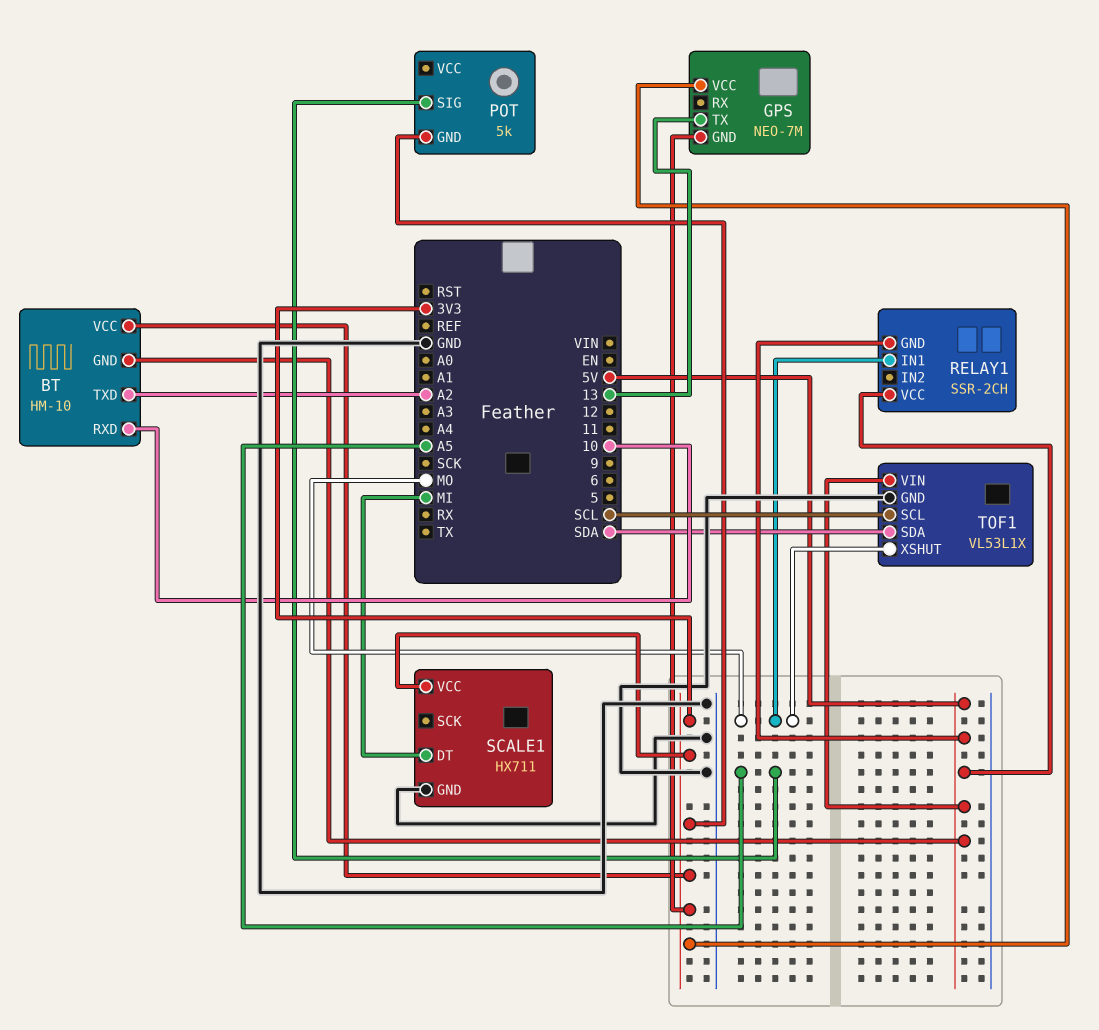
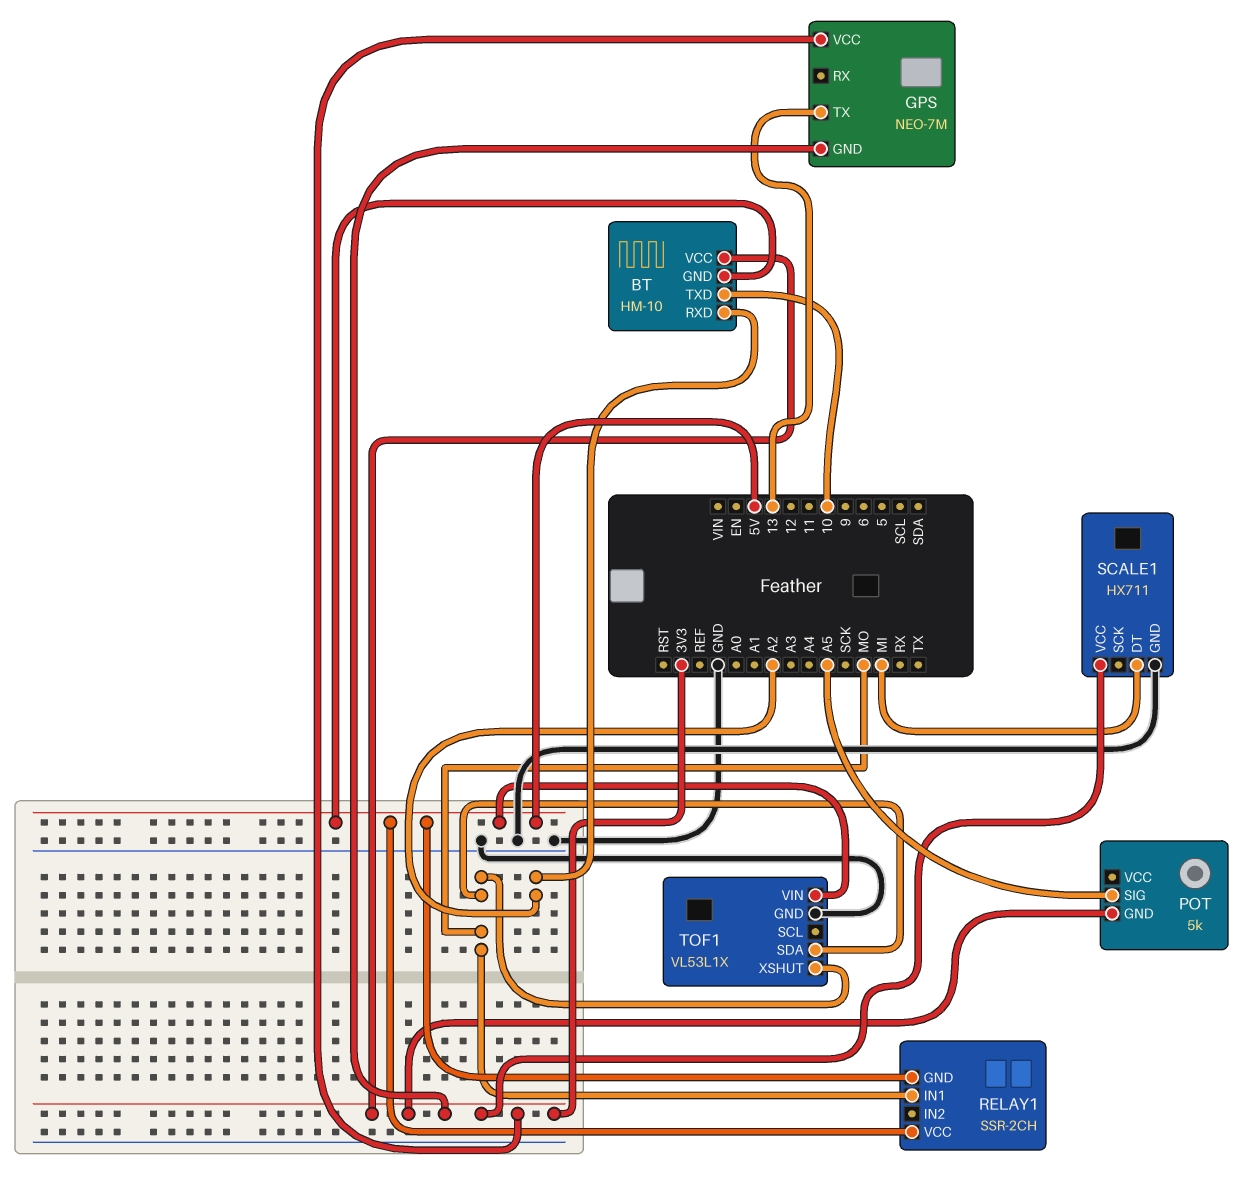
BT pin RXD: 10 -> A2
BT pin TXD: A2 -> 10
TOF1 pin SCL: SCL -> none
TOF1 pin SDA: SDA -> MO

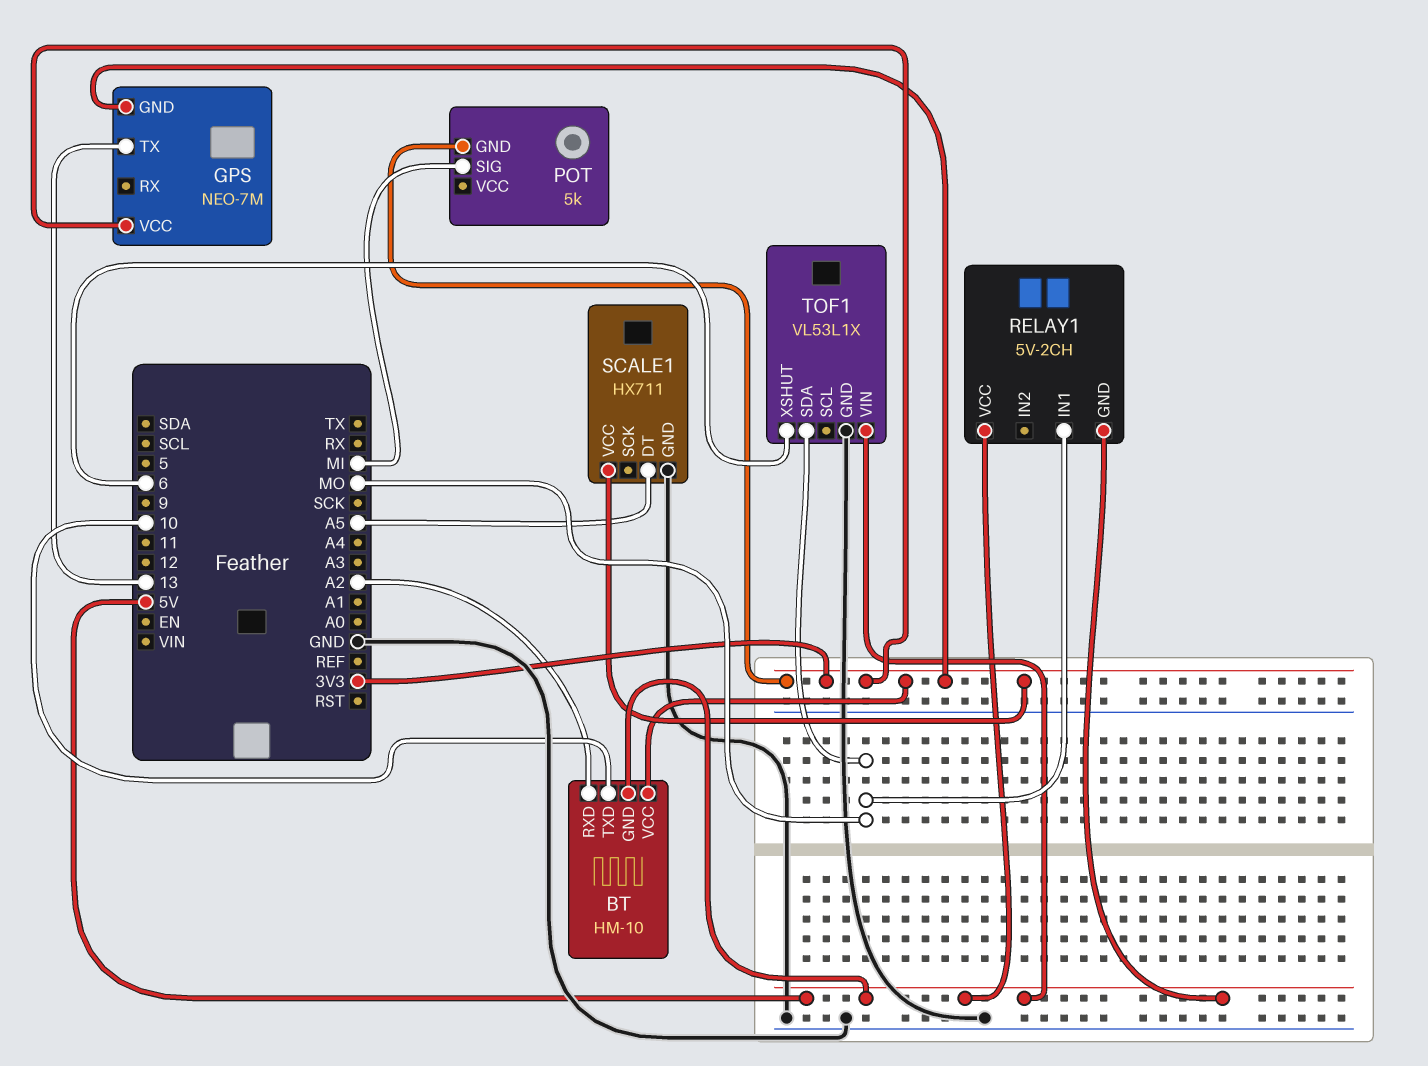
POT pin SIG: A5 -> MI
RELAY1: SSR-2CH -> 5V-2CH
SCALE1 pin DT: MI -> A5
TOF1 pin XSHUT: MO -> 6

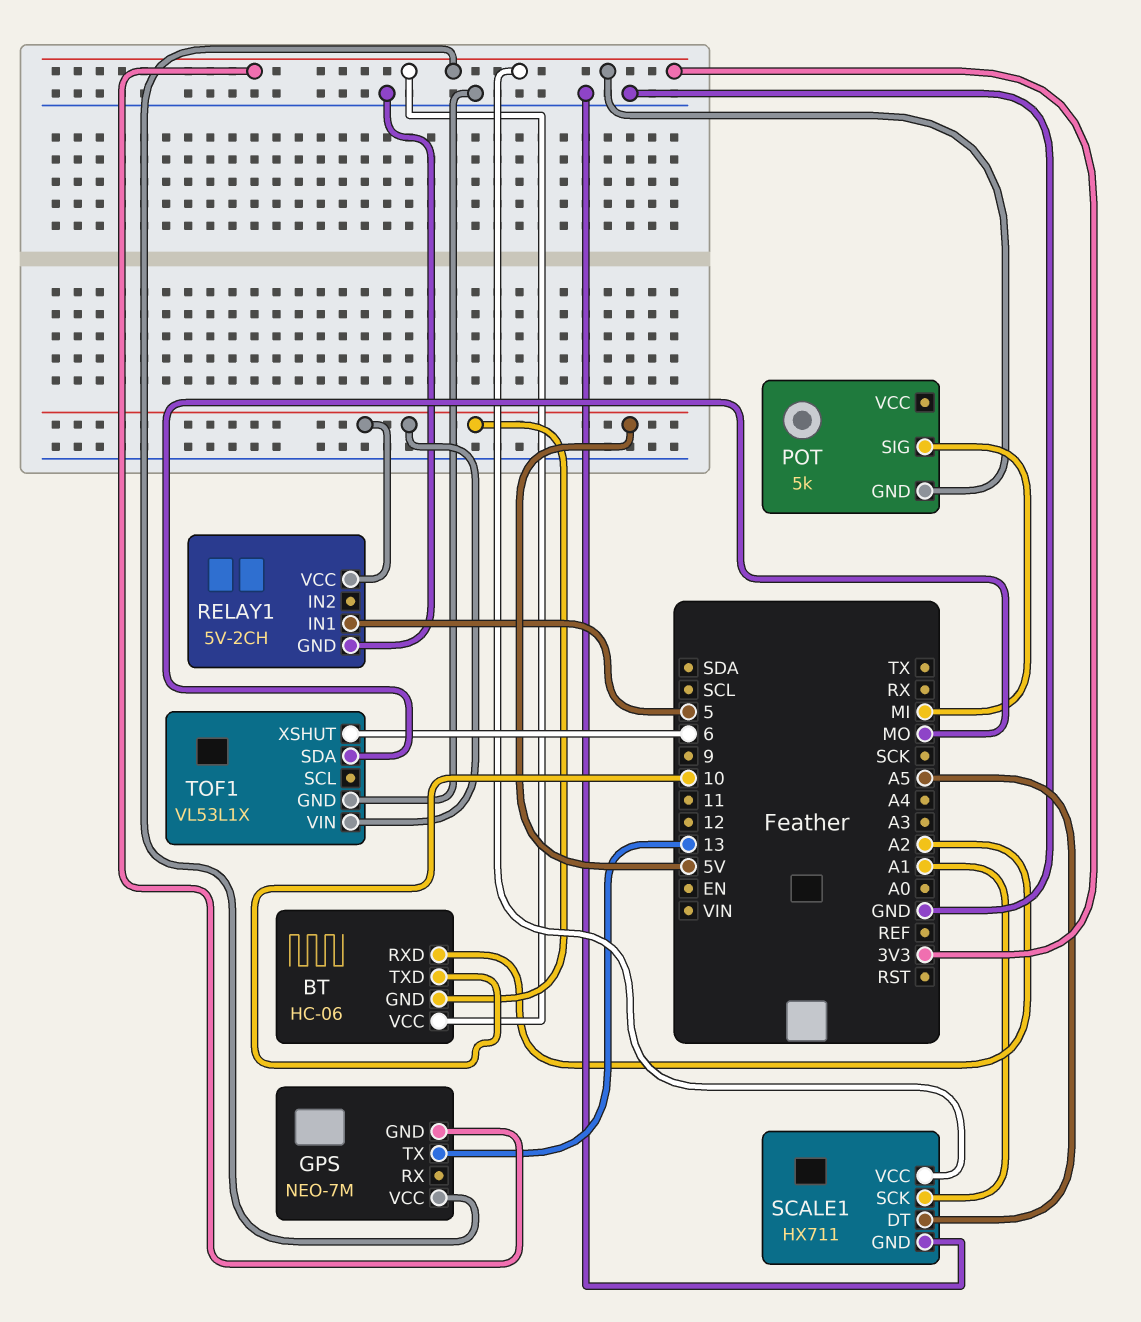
BT: HM-10 -> HC-06
RELAY1 pin GND: 5V -> GND
RELAY1 pin IN1: MO -> 5
SCALE1 pin SCK: none -> A1

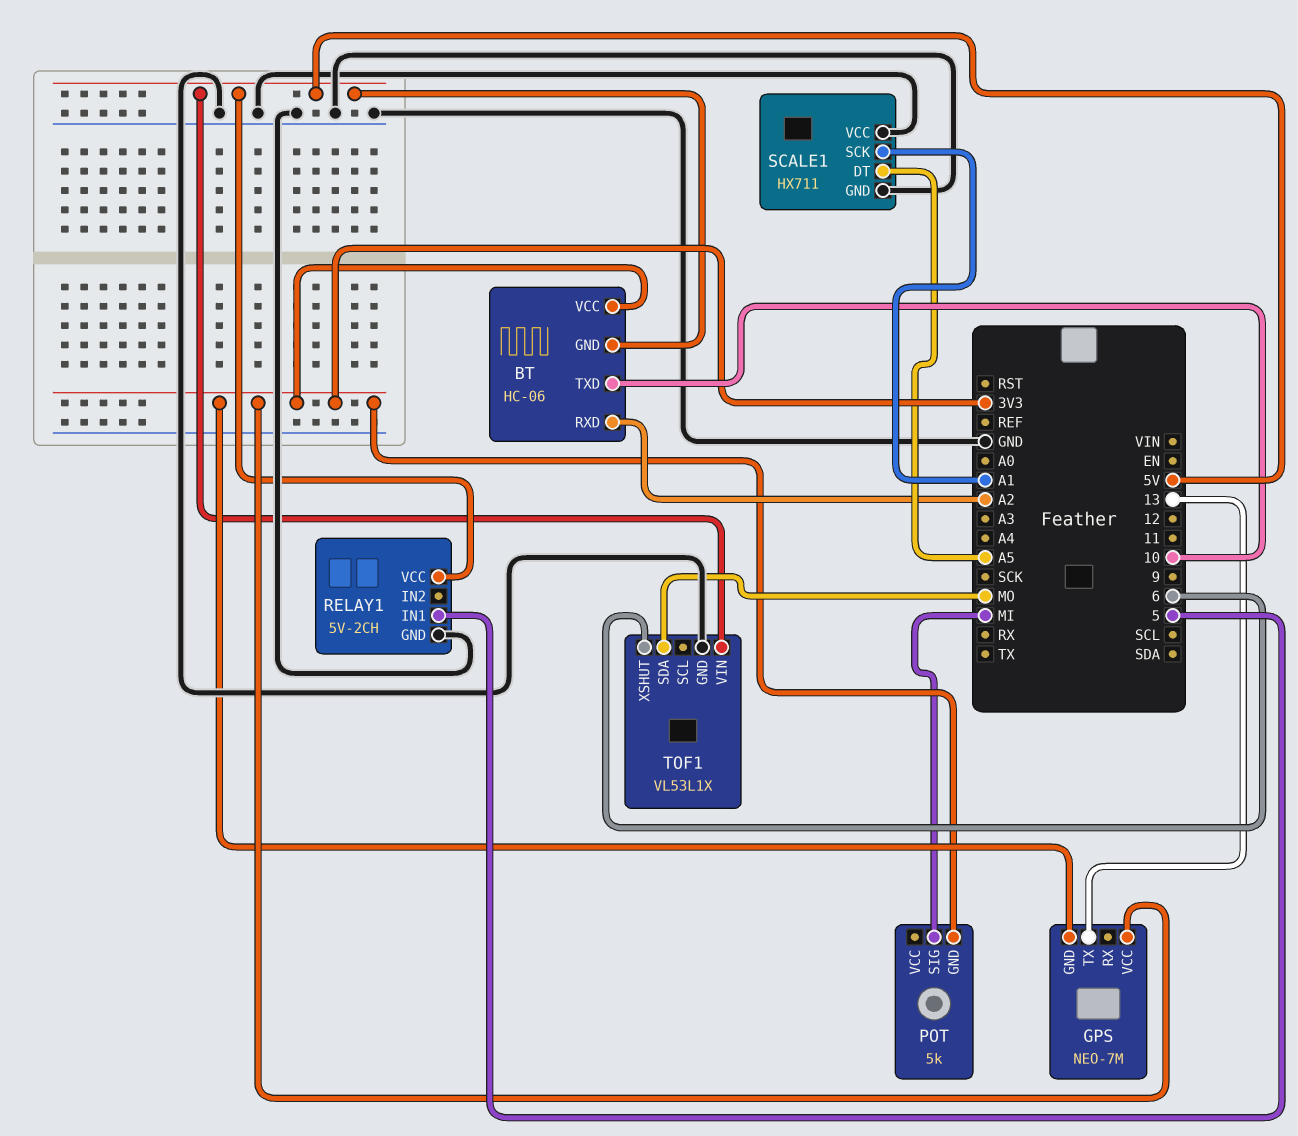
SCALE1 pin VCC: 3V3 -> GND

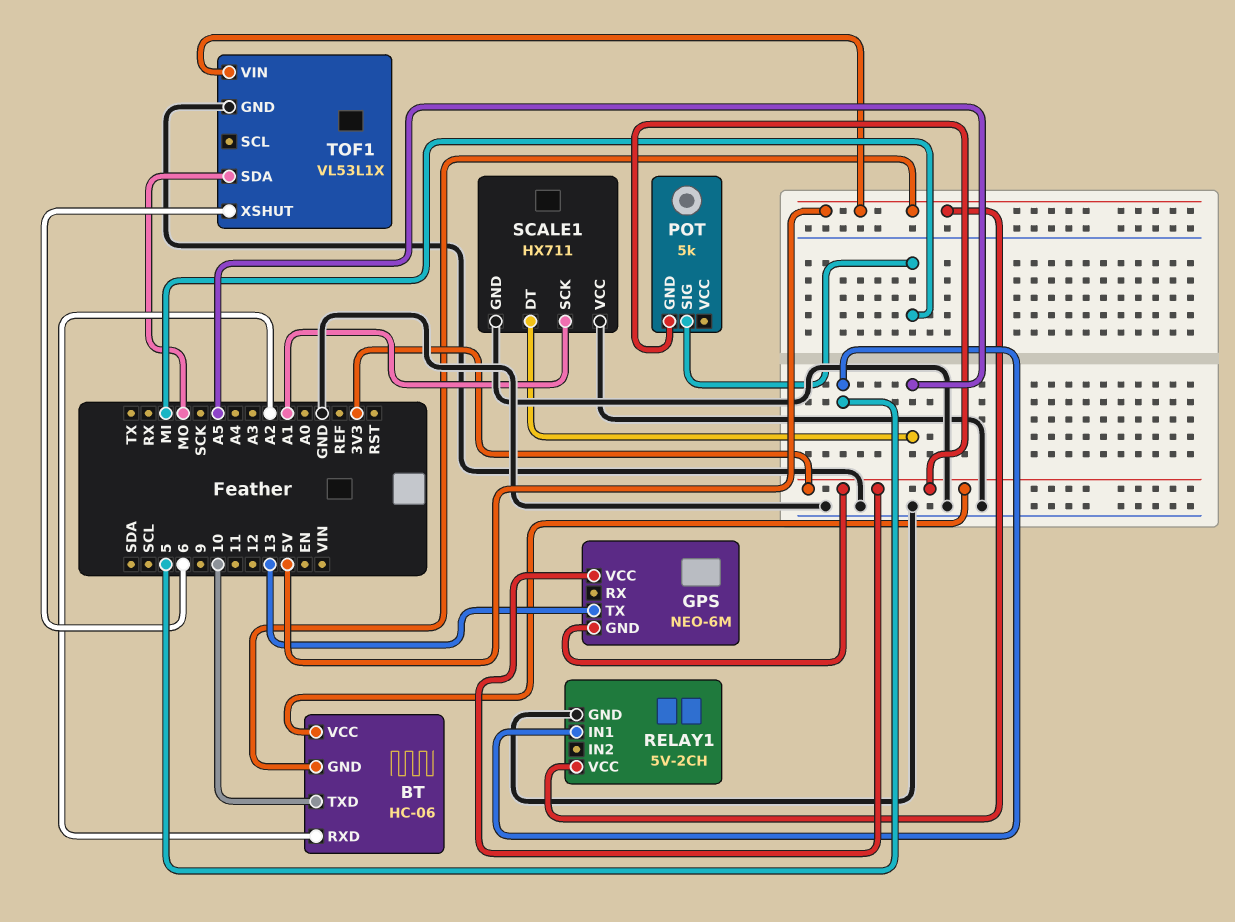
GPS: NEO-7M -> NEO-6M

